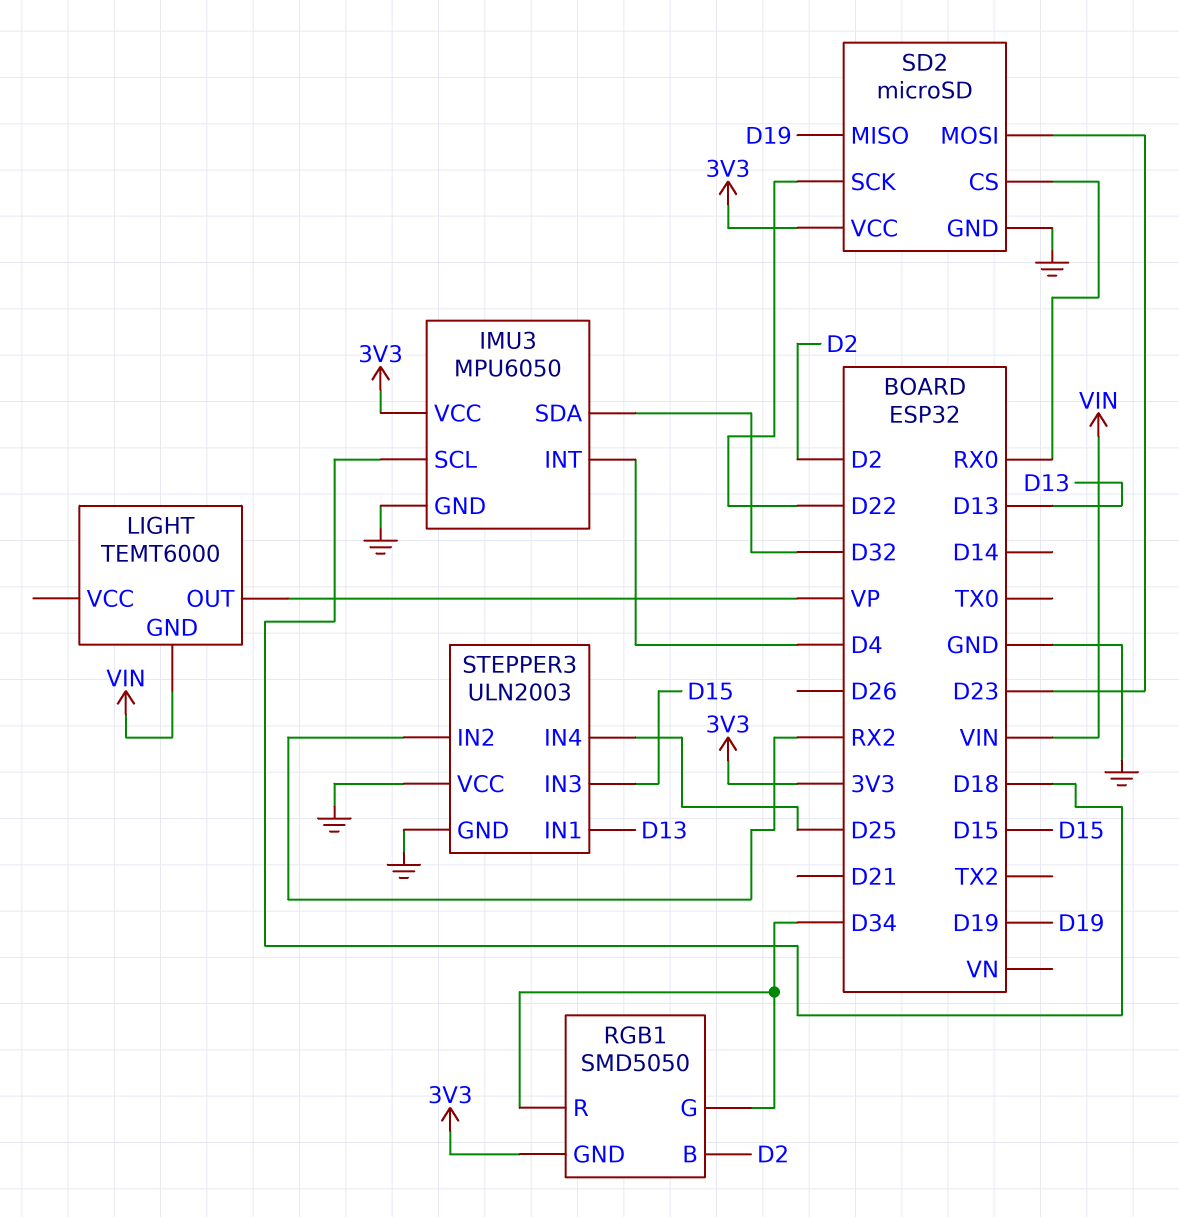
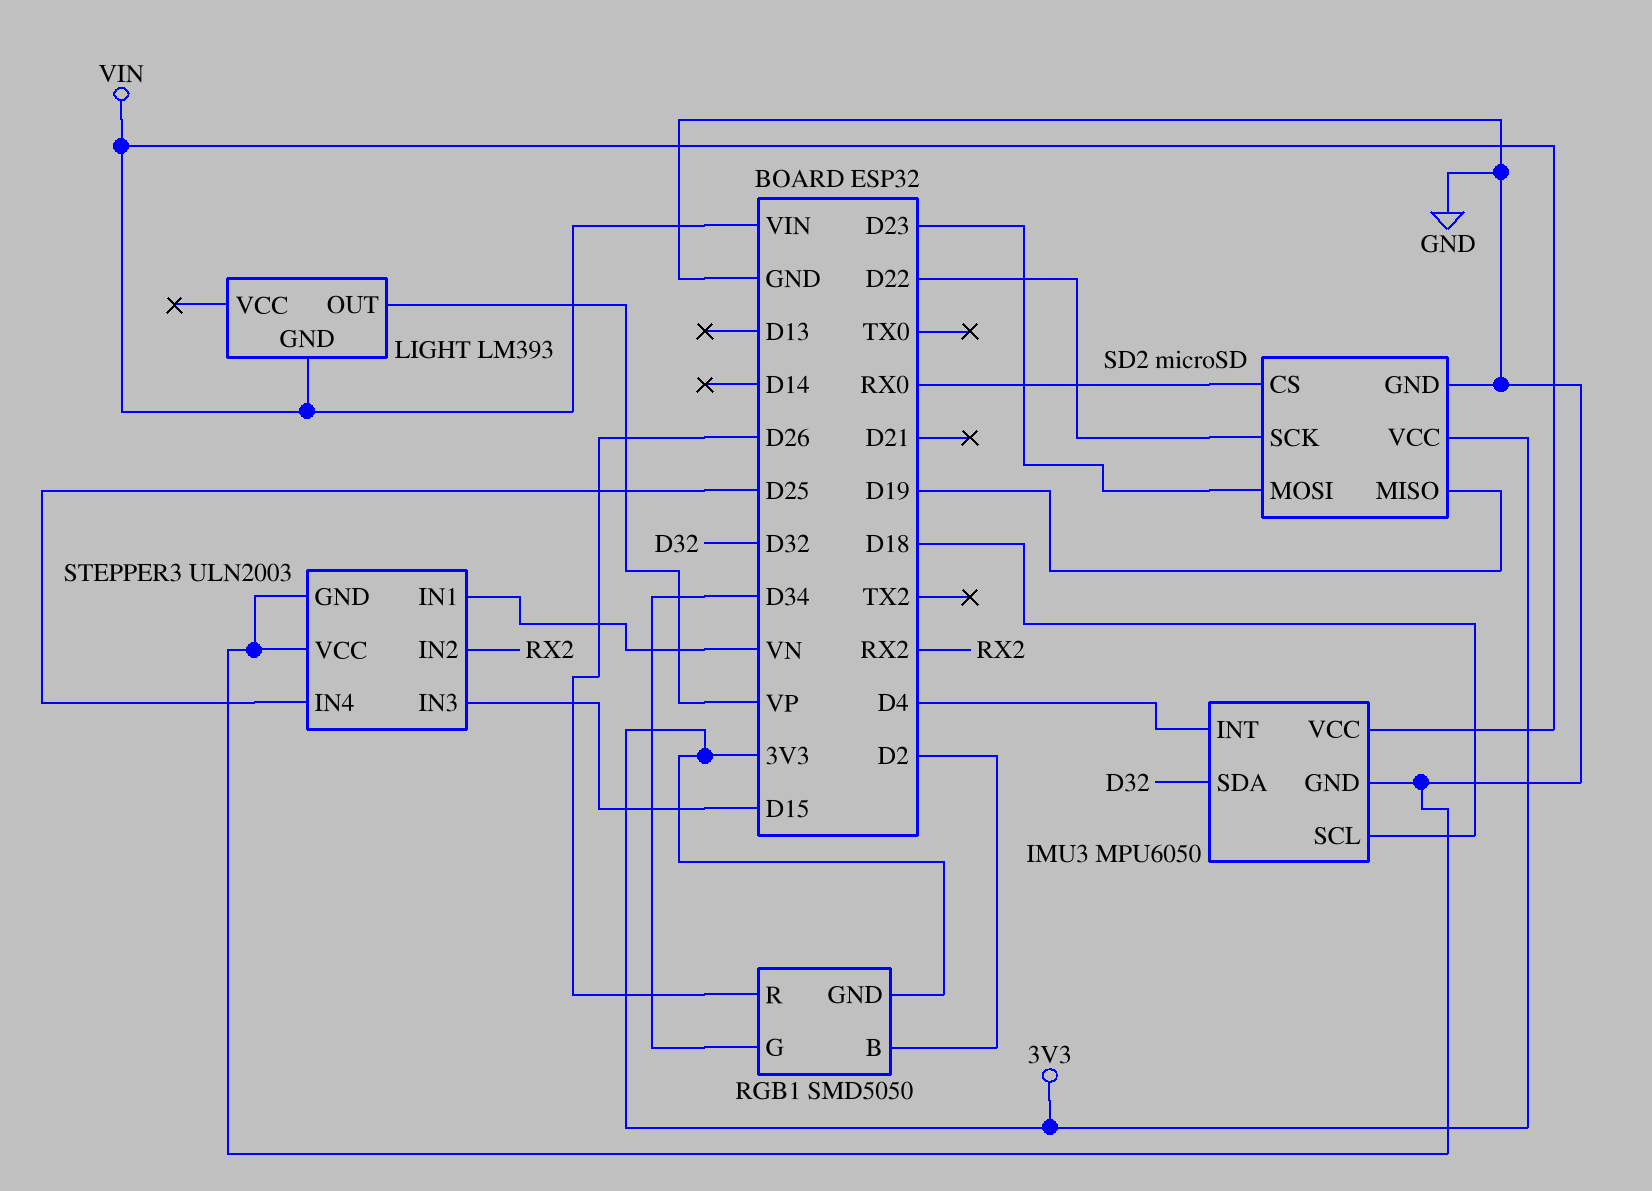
IMU3 pin VCC: 3V3 -> VIN
LIGHT: TEMT6000 -> LM393
RGB1 pin R: D34 -> D26
STEPPER3 pin IN1: D13 -> VN

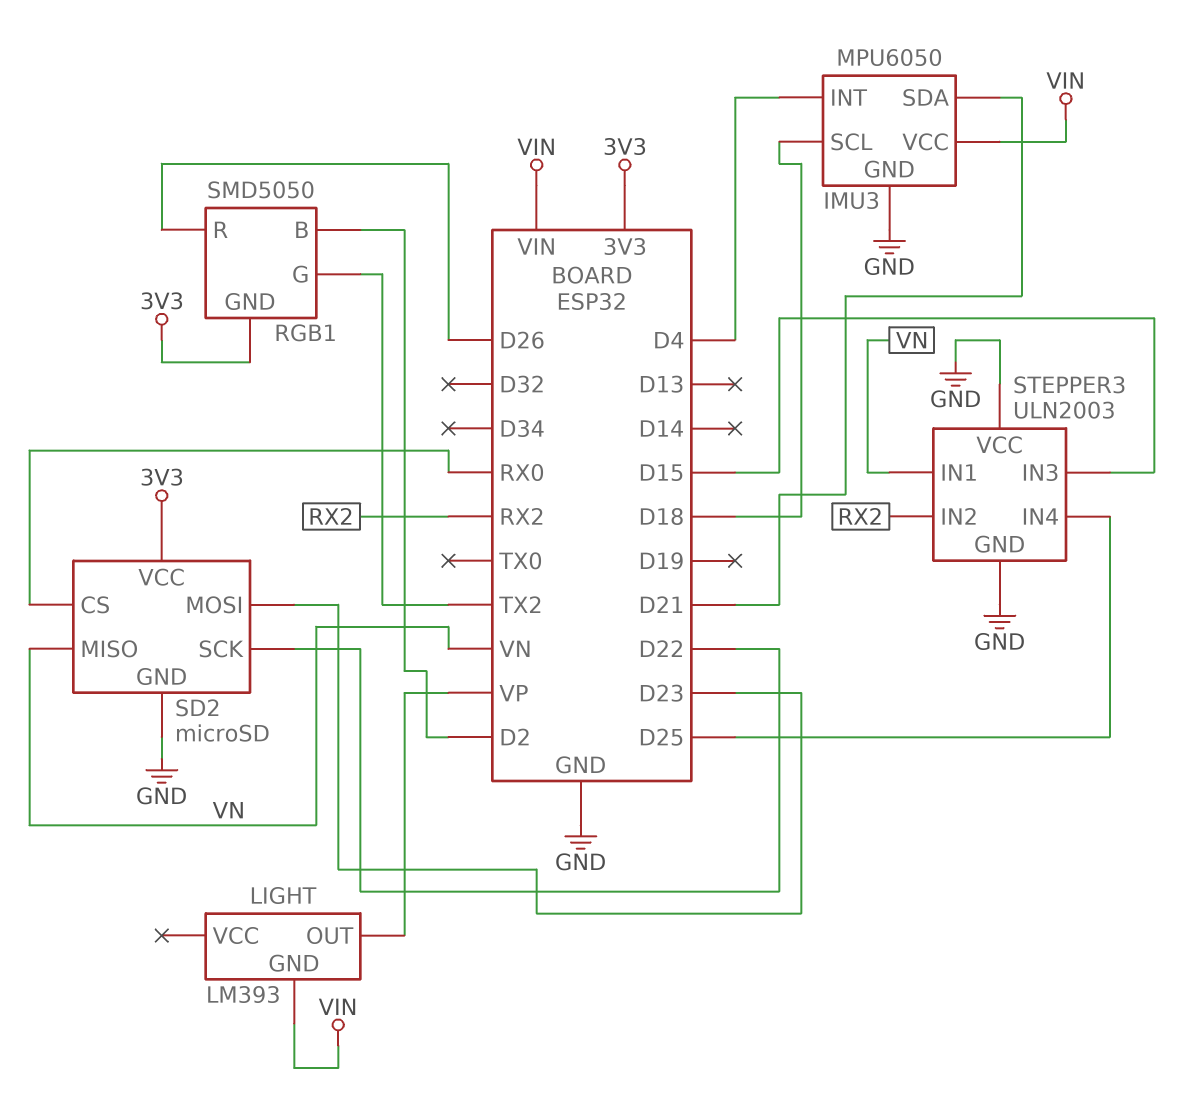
IMU3 pin SDA: D32 -> D21
RGB1 pin G: D34 -> TX2
SD2 pin MISO: D19 -> VN

